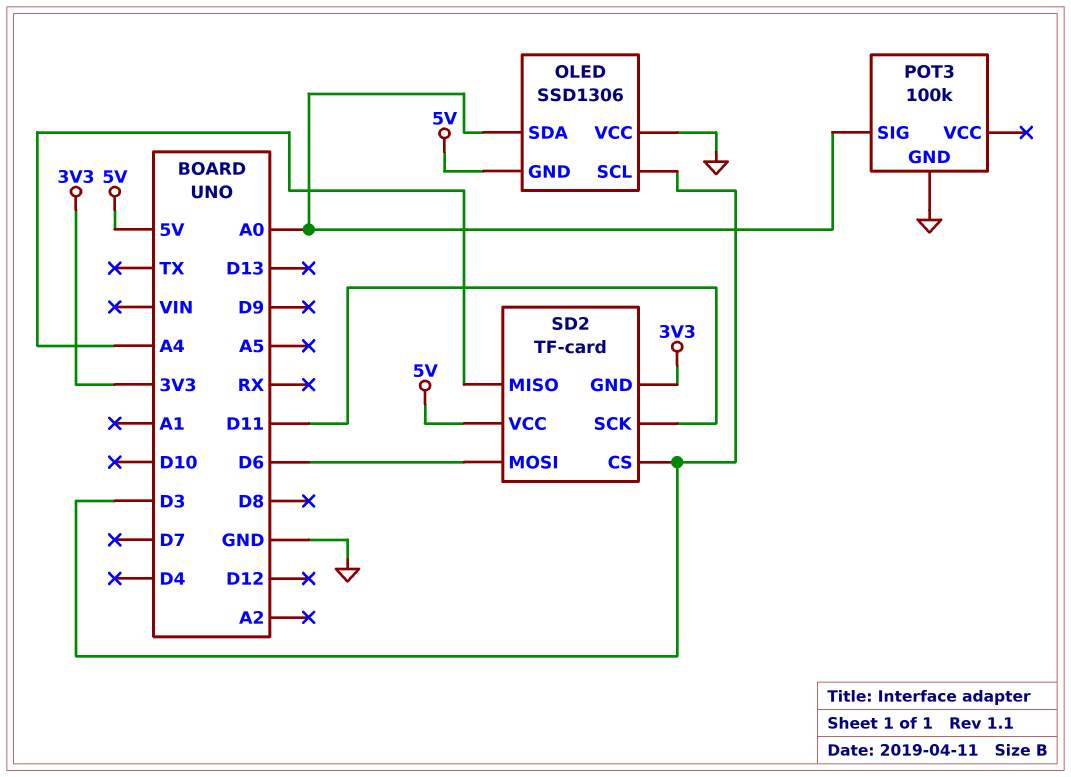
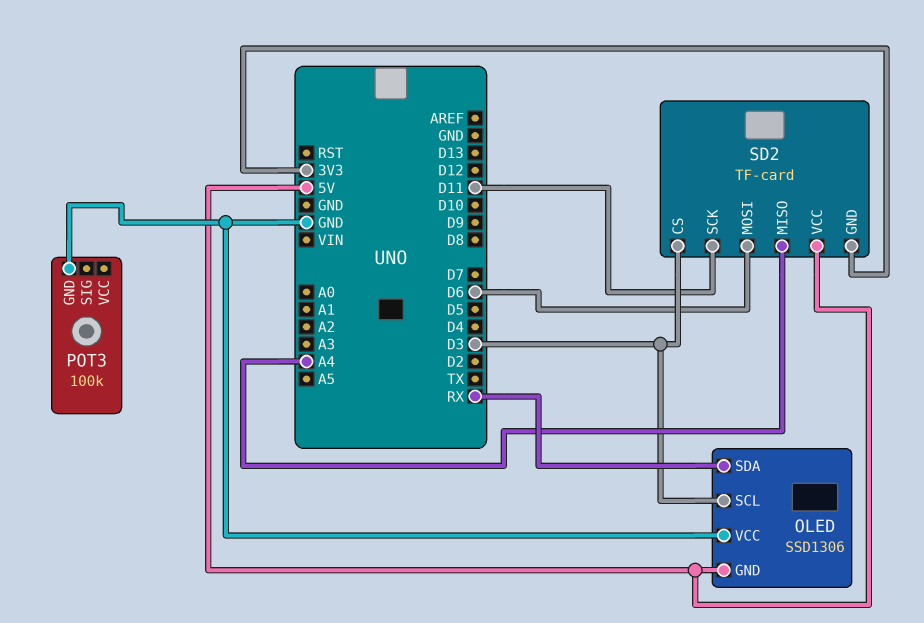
OLED pin SDA: A0 -> RX
POT3 pin SIG: A0 -> none

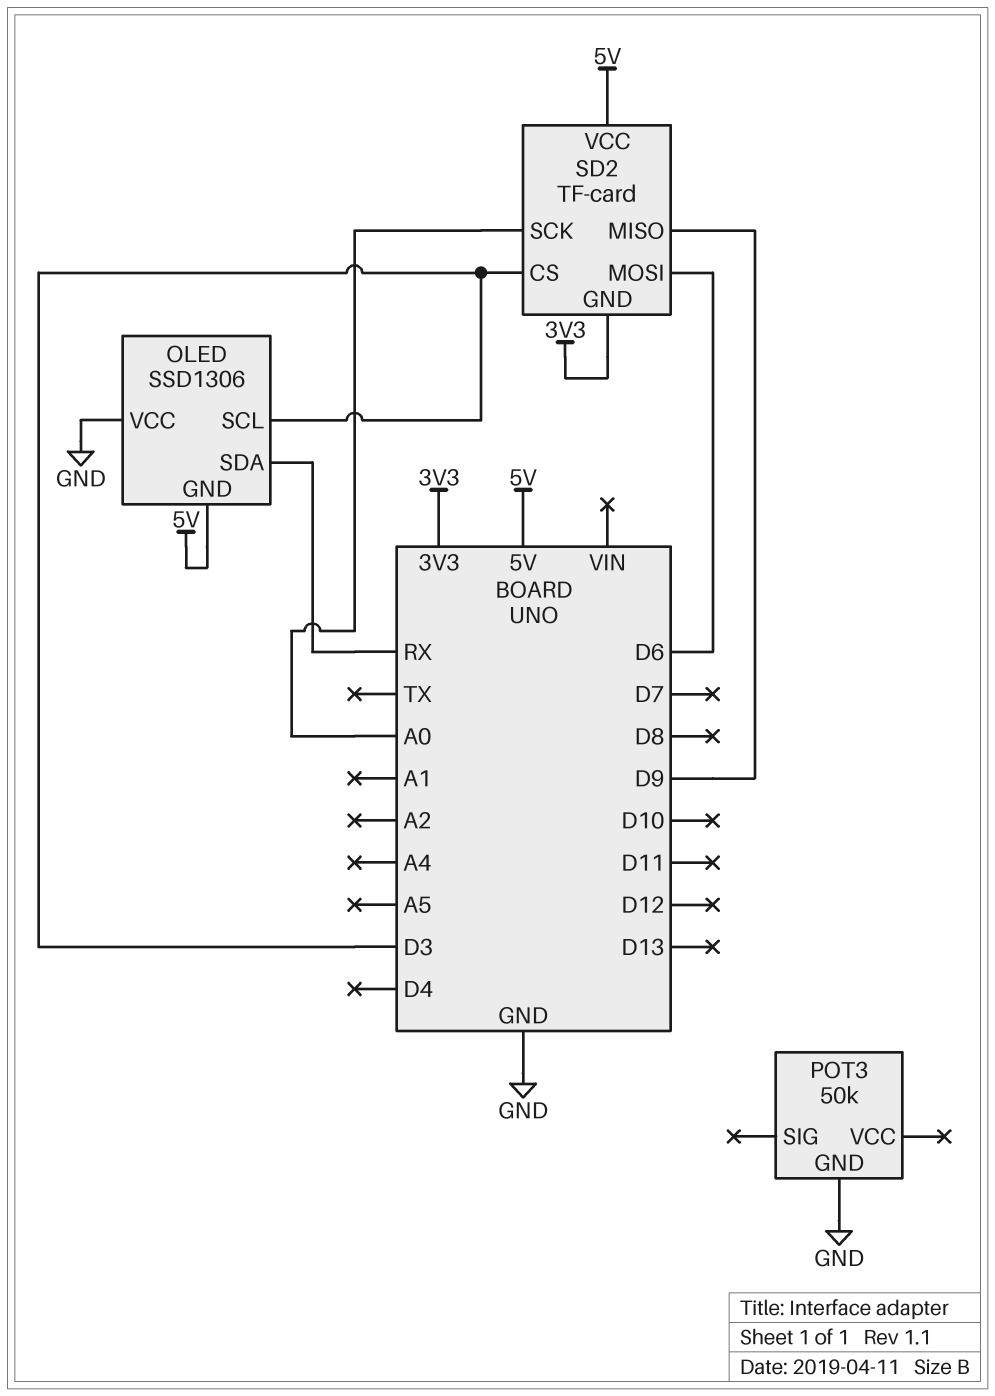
POT3: 100k -> 50k
SD2 pin MISO: A4 -> D9
SD2 pin SCK: D11 -> A0

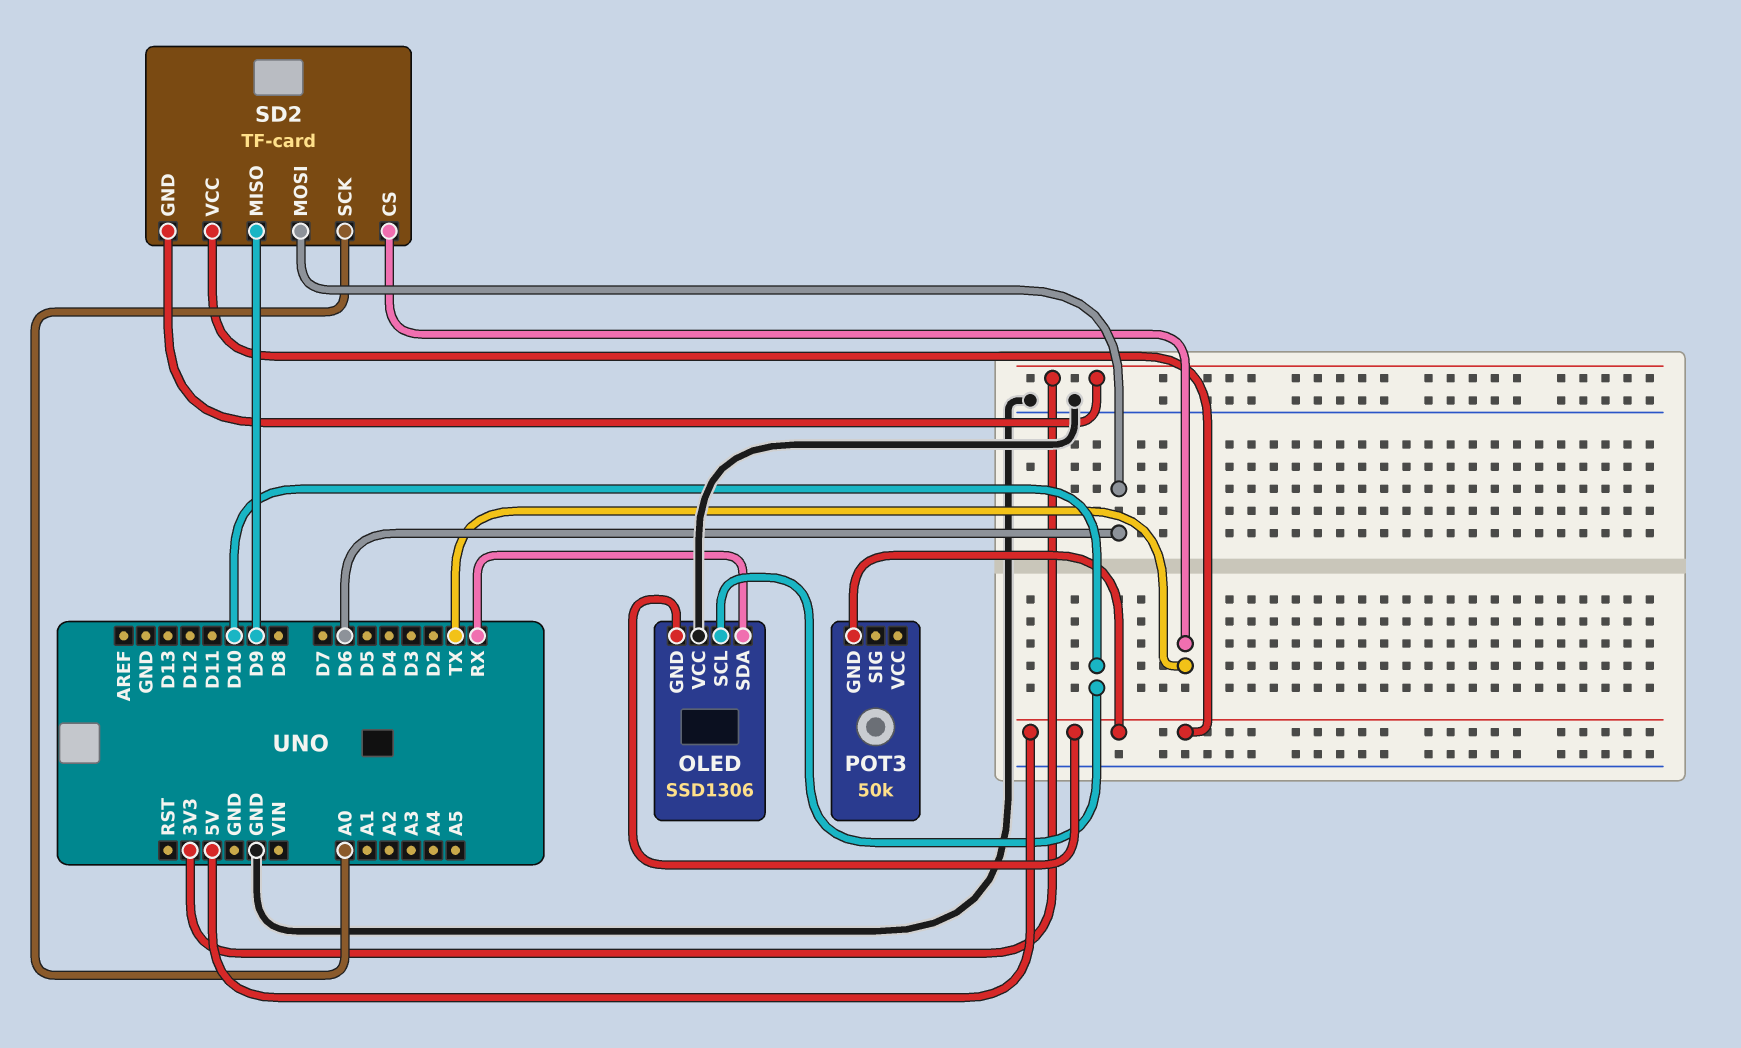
OLED pin SCL: D3 -> D10
POT3 pin GND: GND -> 5V
SD2 pin CS: D3 -> TX

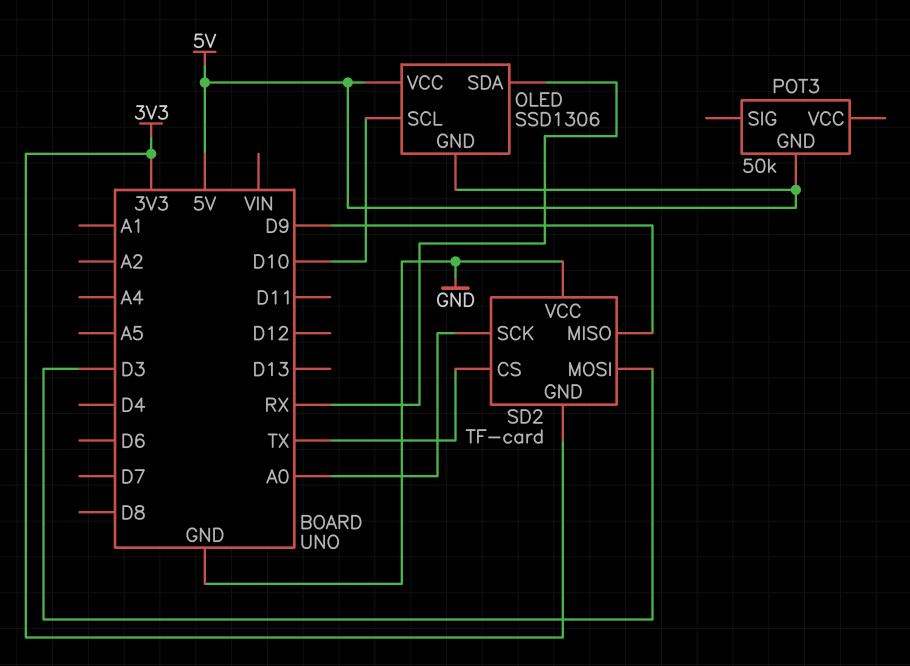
OLED pin VCC: GND -> 5V
SD2 pin MOSI: D6 -> D3
SD2 pin VCC: 5V -> GND

